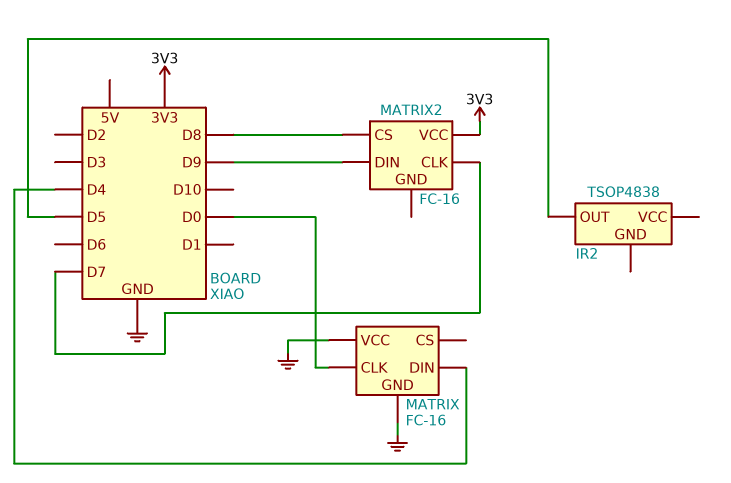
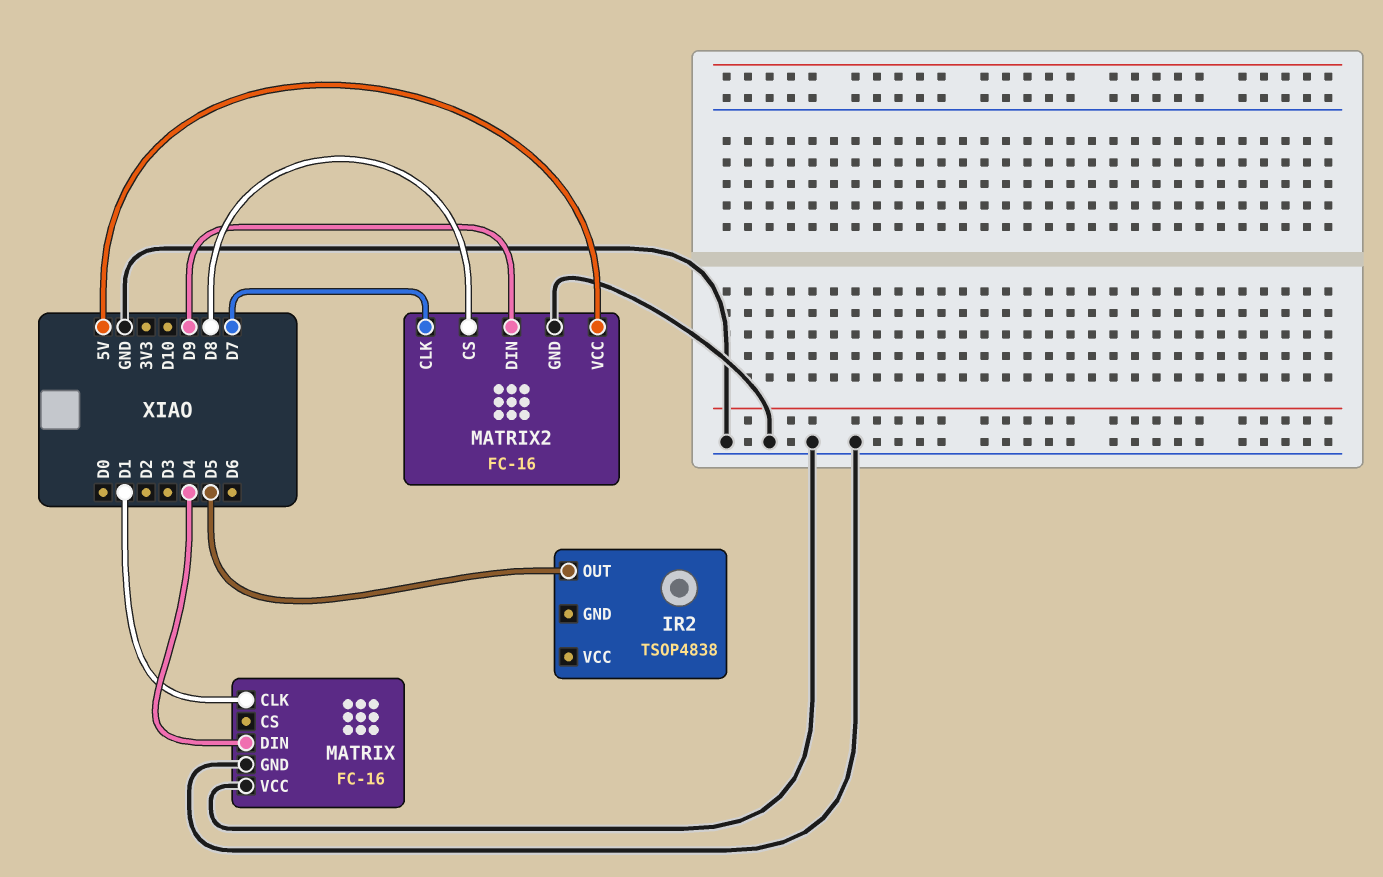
MATRIX pin CLK: D0 -> D1
MATRIX2 pin GND: none -> GND
MATRIX2 pin VCC: 3V3 -> 5V

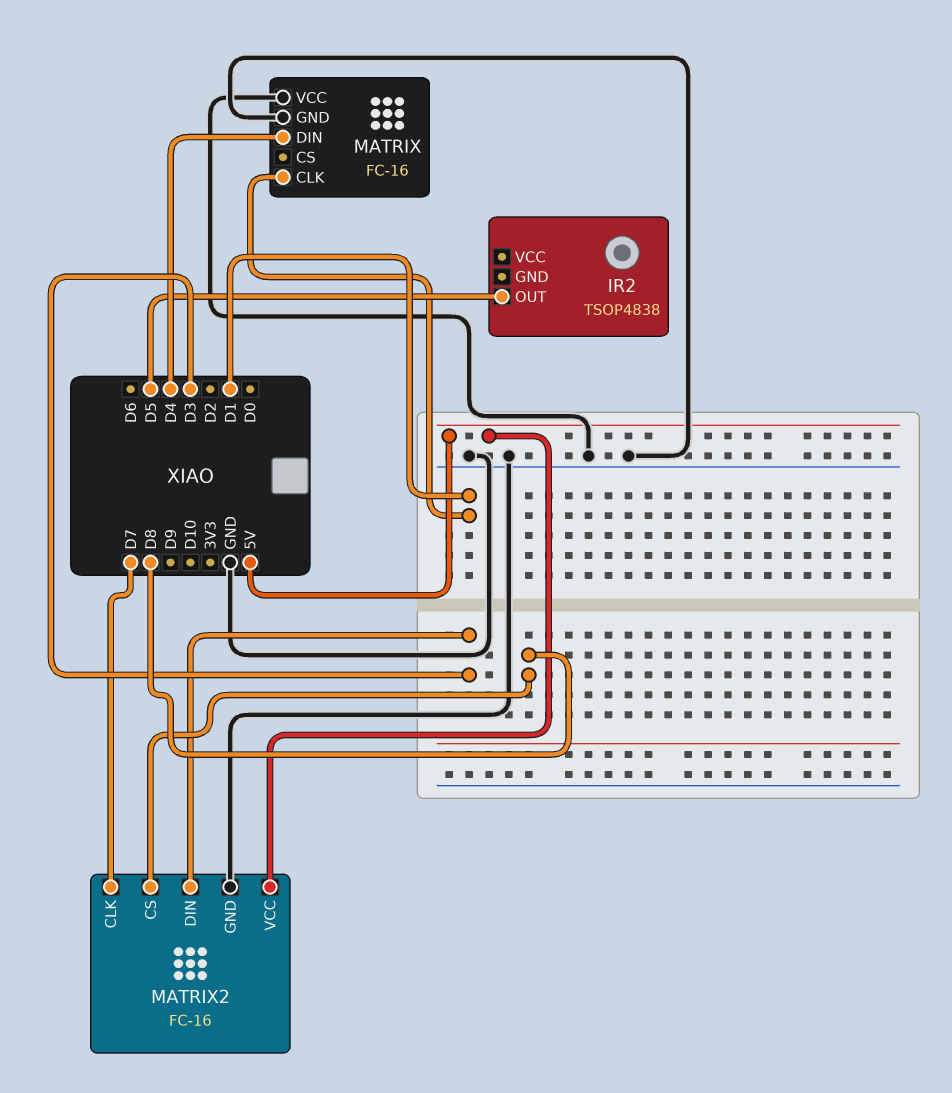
MATRIX2 pin DIN: D9 -> D3

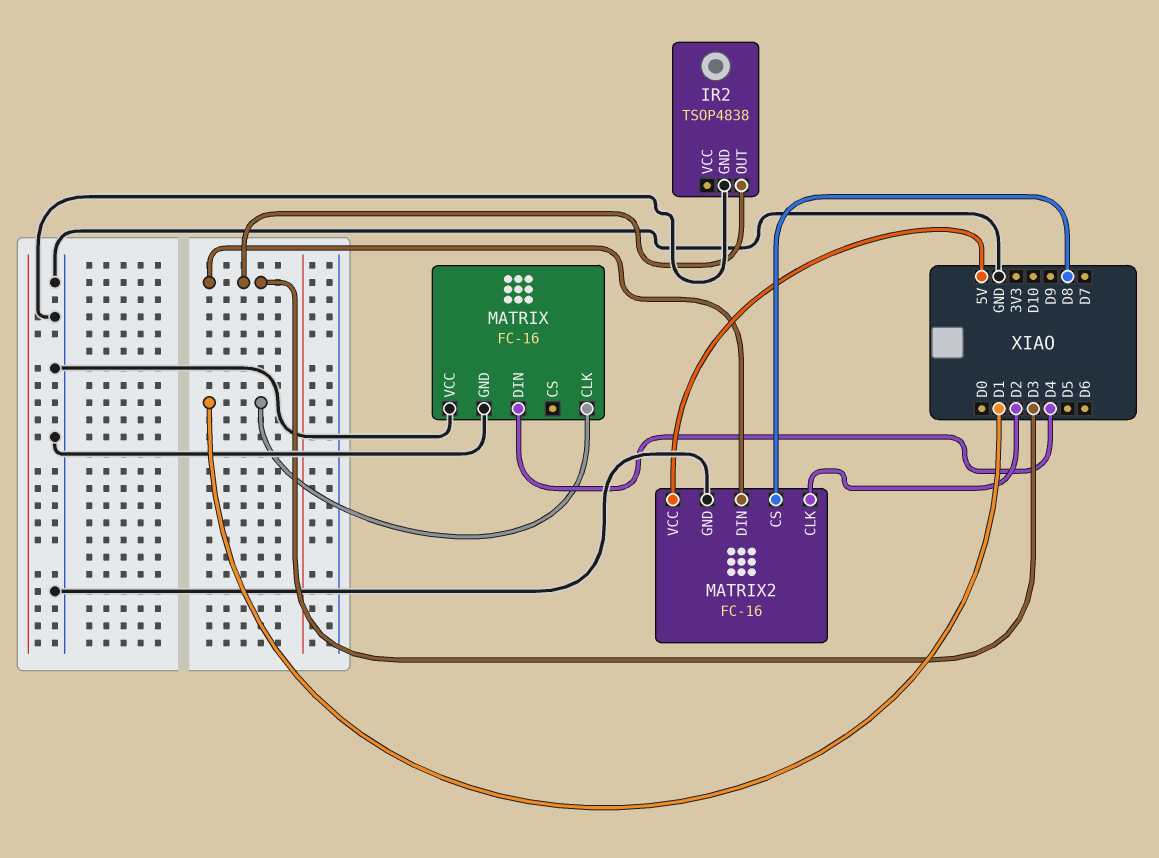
IR2 pin GND: none -> GND
IR2 pin OUT: D5 -> D3
MATRIX2 pin CLK: D7 -> D2

